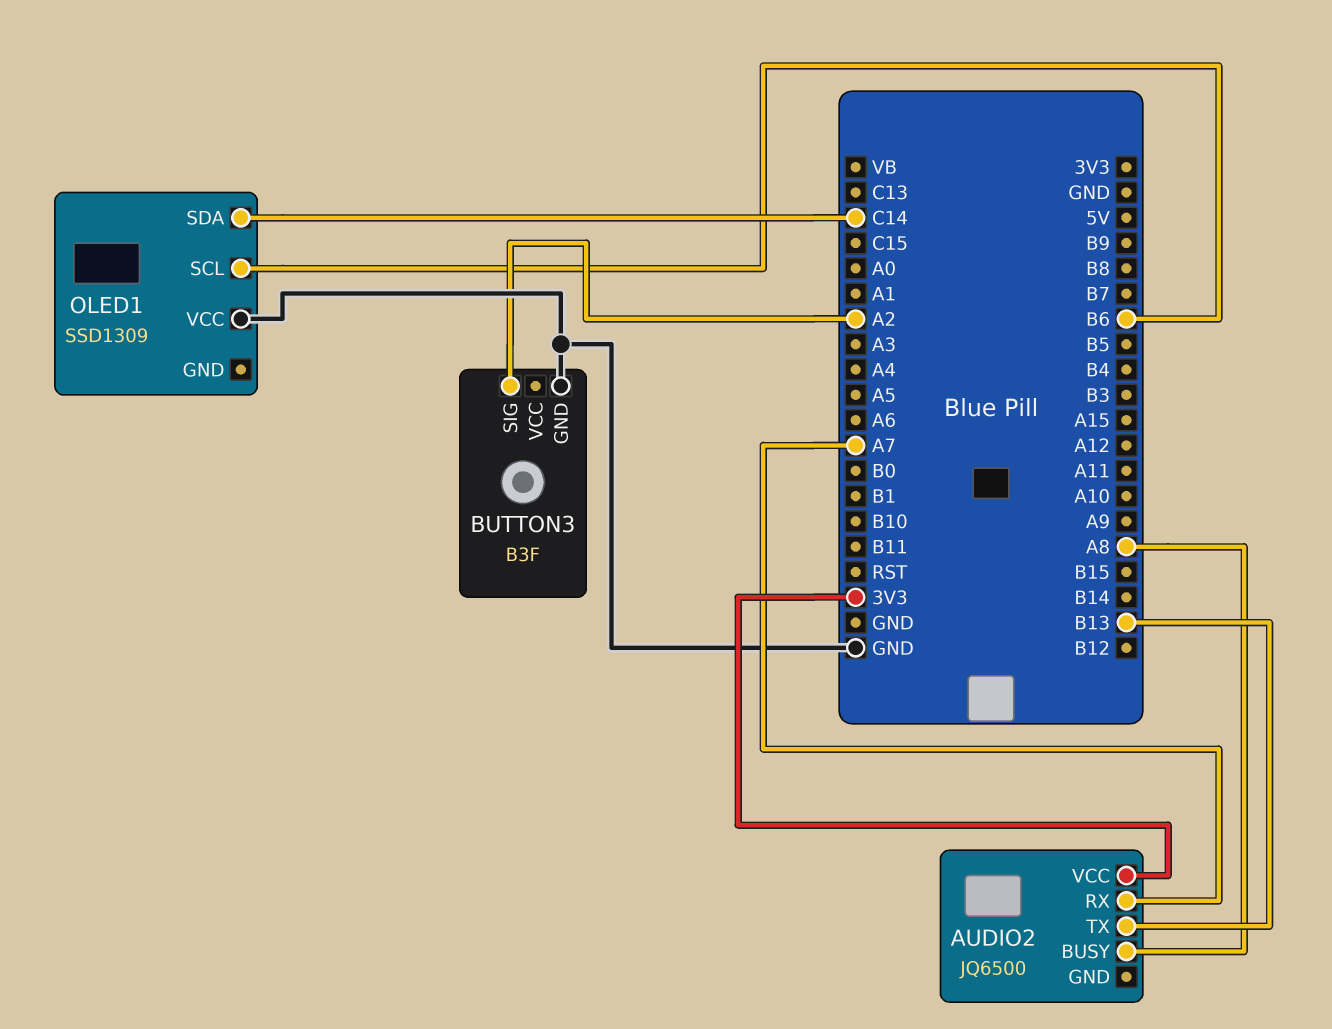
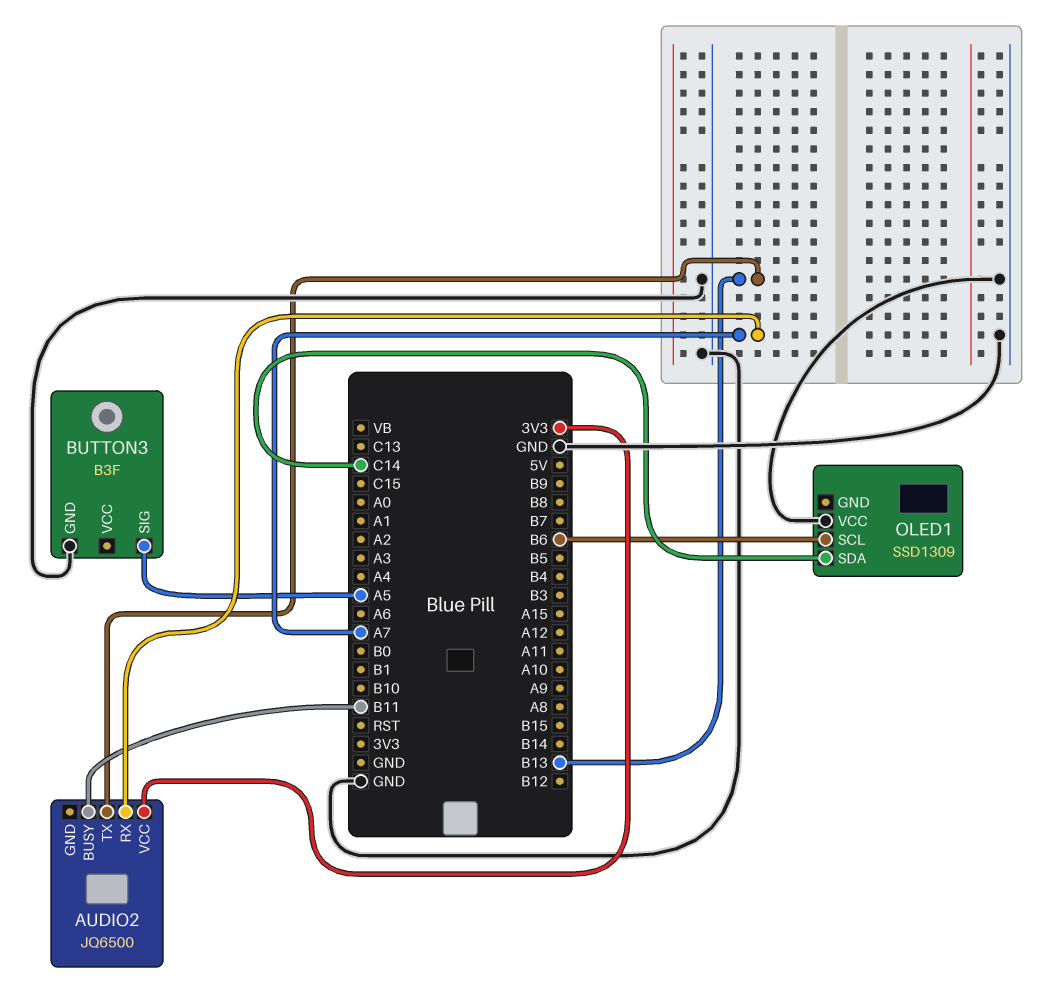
AUDIO2 pin BUSY: A8 -> B11
BUTTON3 pin SIG: A2 -> A5

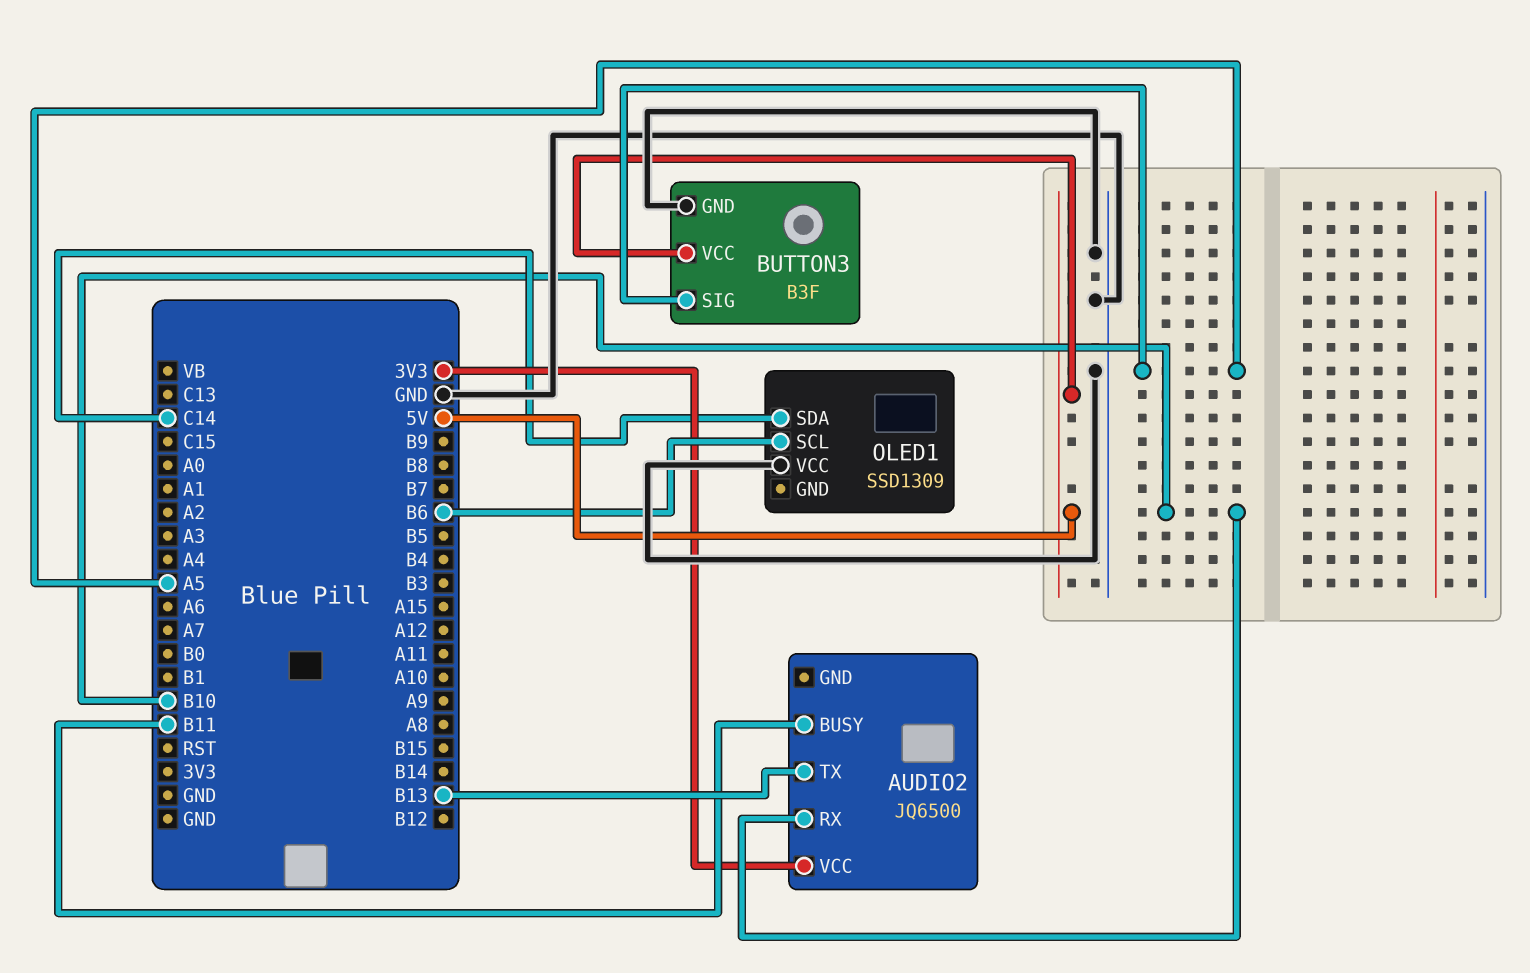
AUDIO2 pin RX: A7 -> B10
BUTTON3 pin VCC: none -> 5V

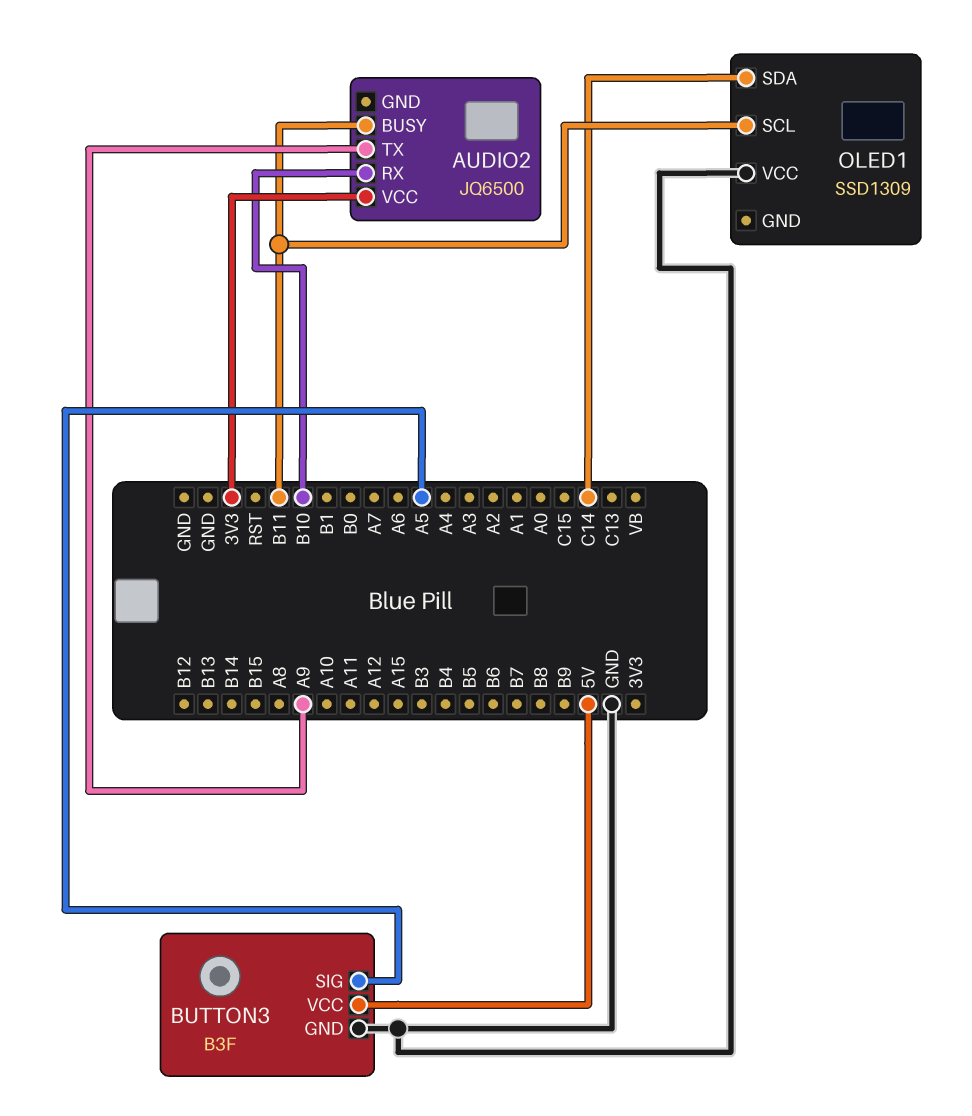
AUDIO2 pin TX: B13 -> A9
OLED1 pin SCL: B6 -> B11

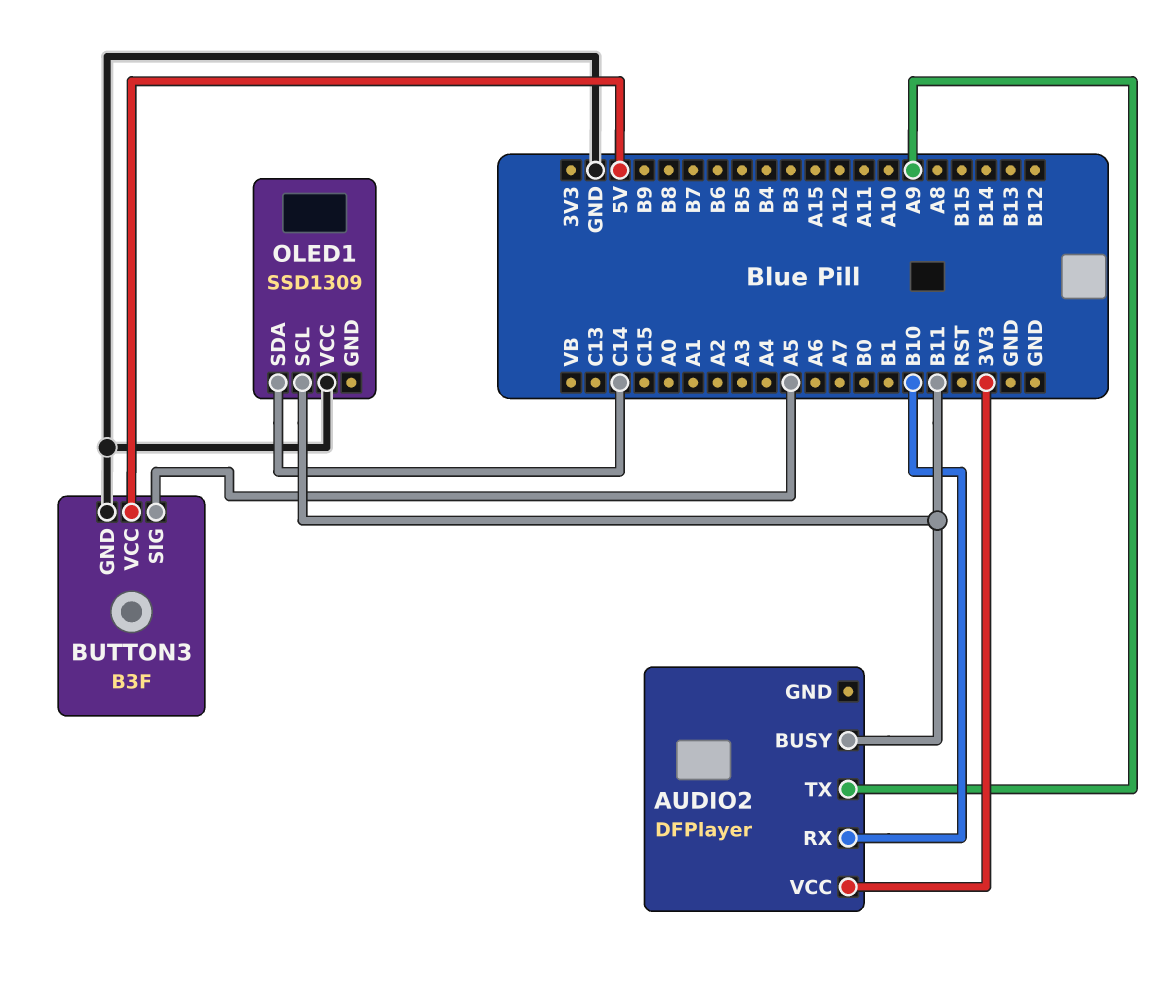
AUDIO2: JQ6500 -> DFPlayer

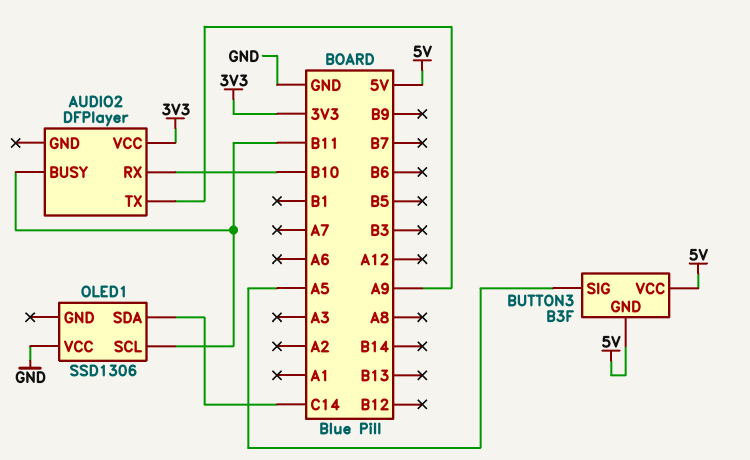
BUTTON3 pin GND: GND -> 5V
OLED1: SSD1309 -> SSD1306

